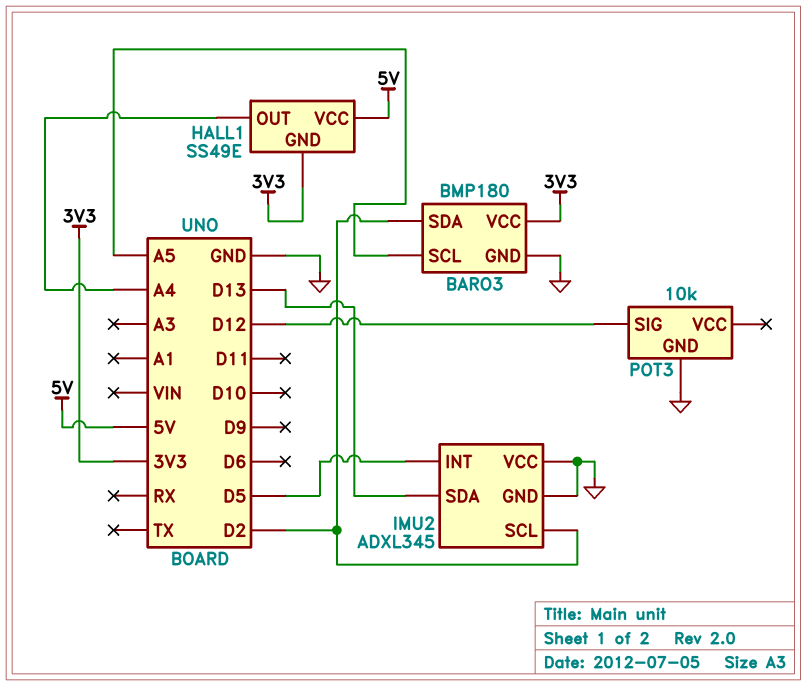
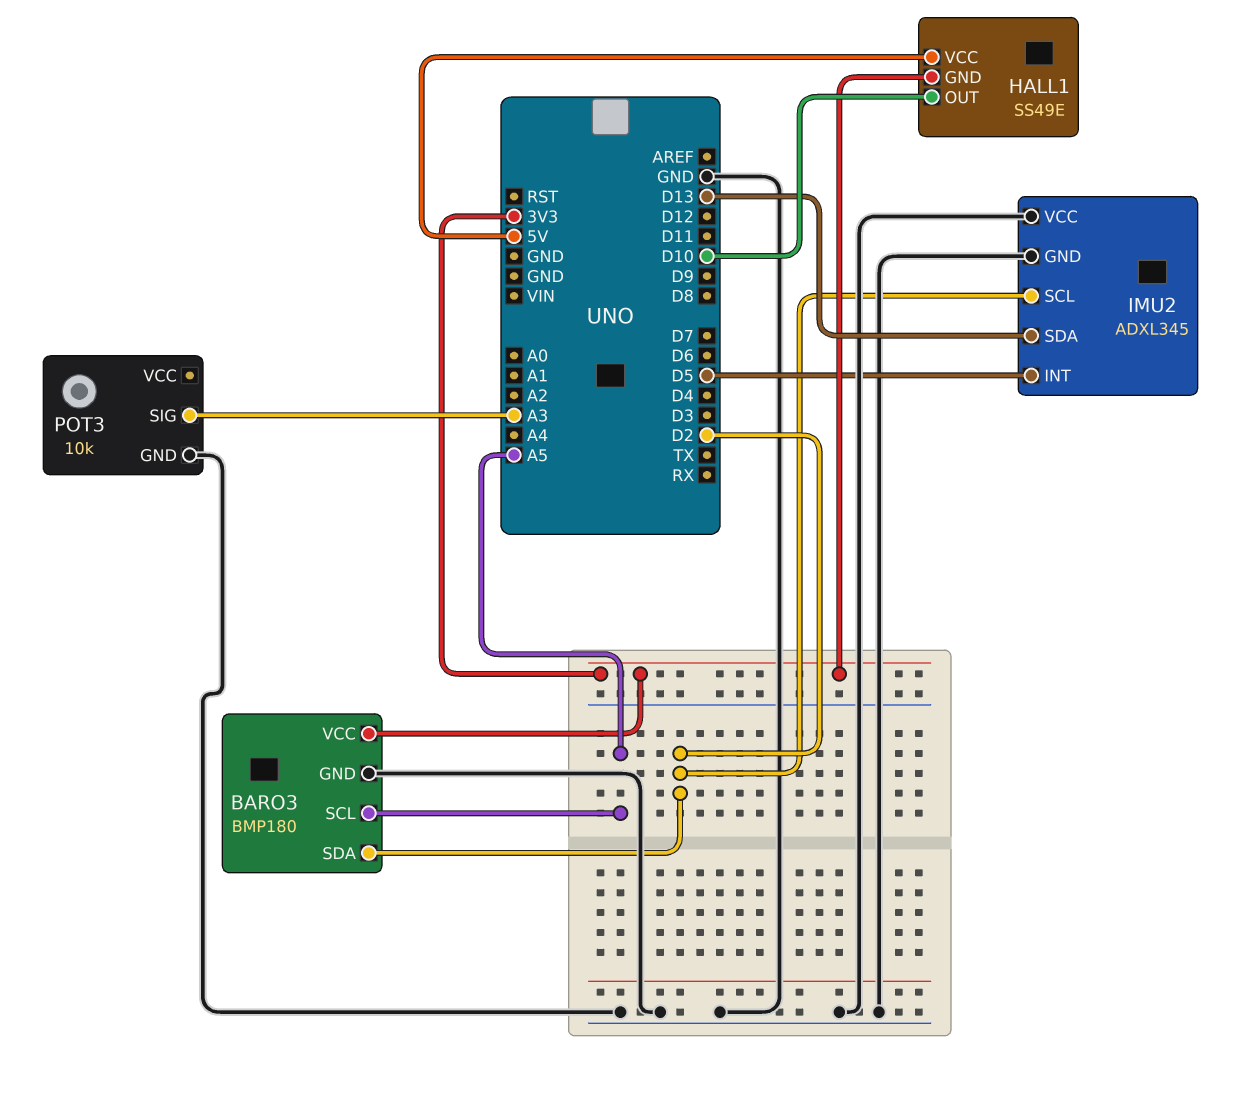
HALL1 pin OUT: A4 -> D10
POT3 pin SIG: D12 -> A3

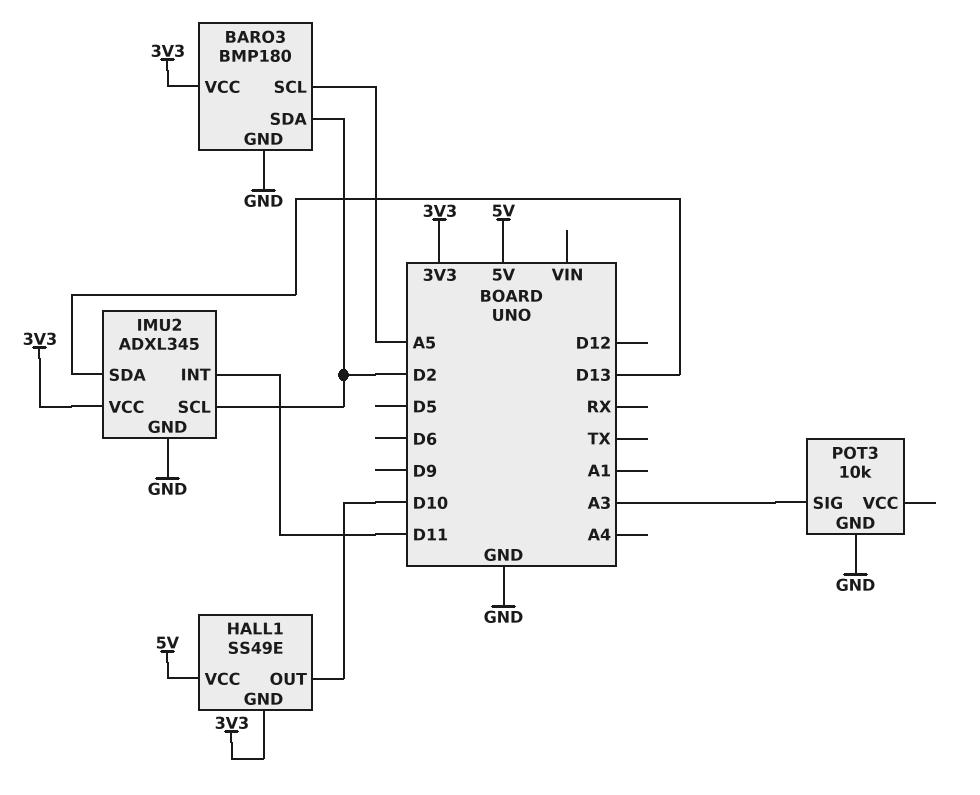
IMU2 pin INT: D5 -> D11
IMU2 pin VCC: GND -> 3V3

